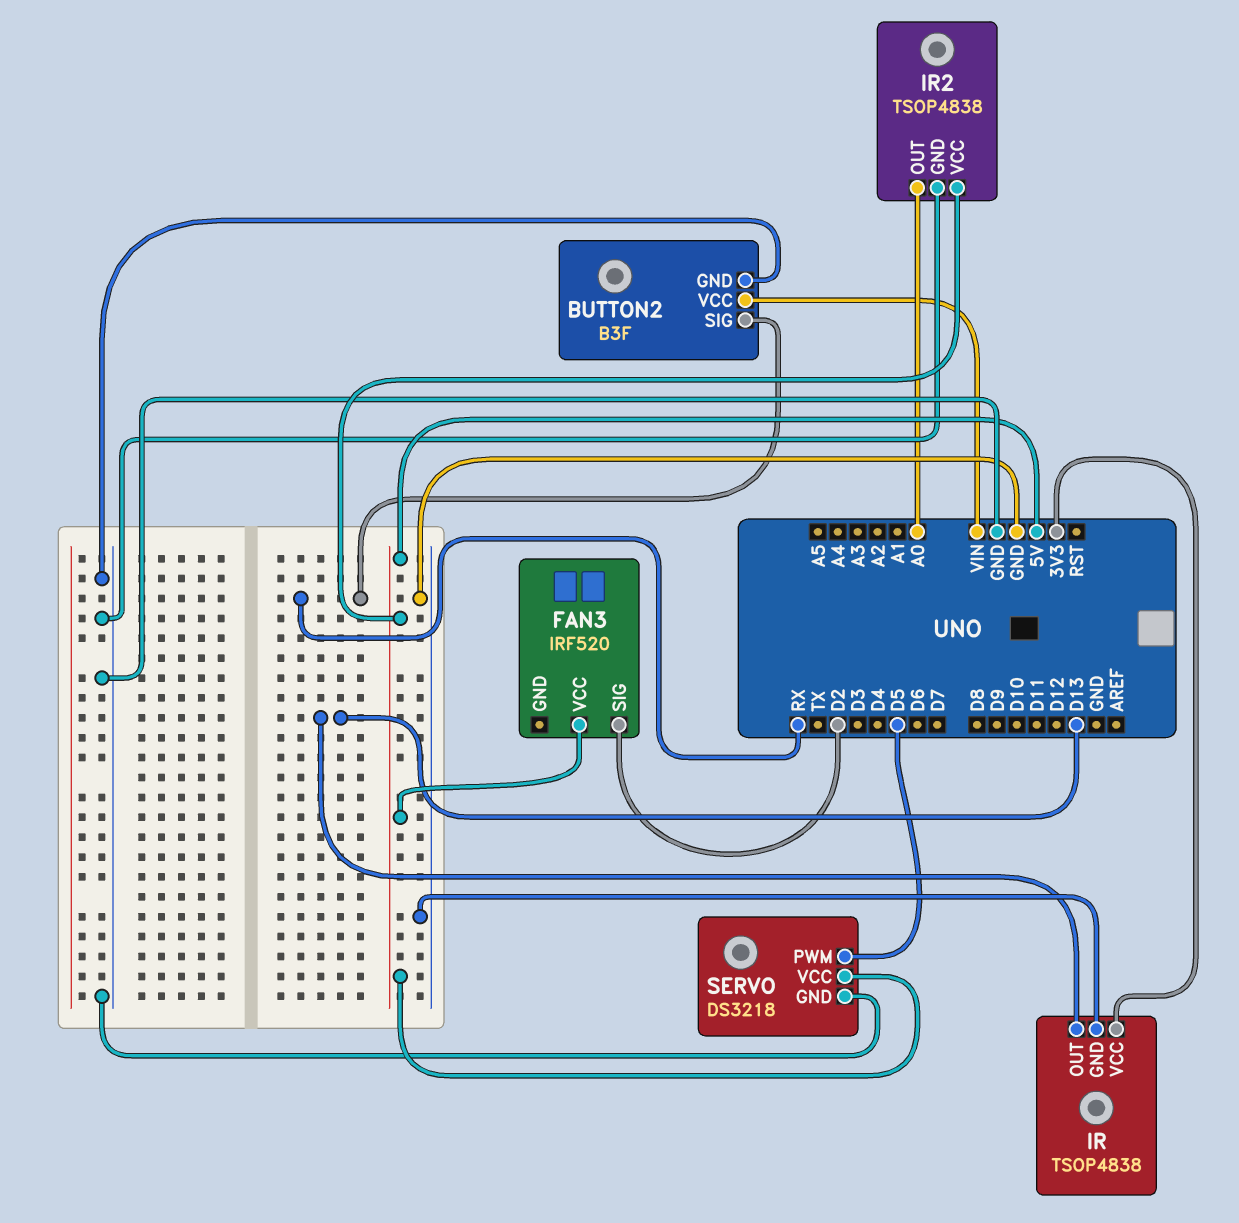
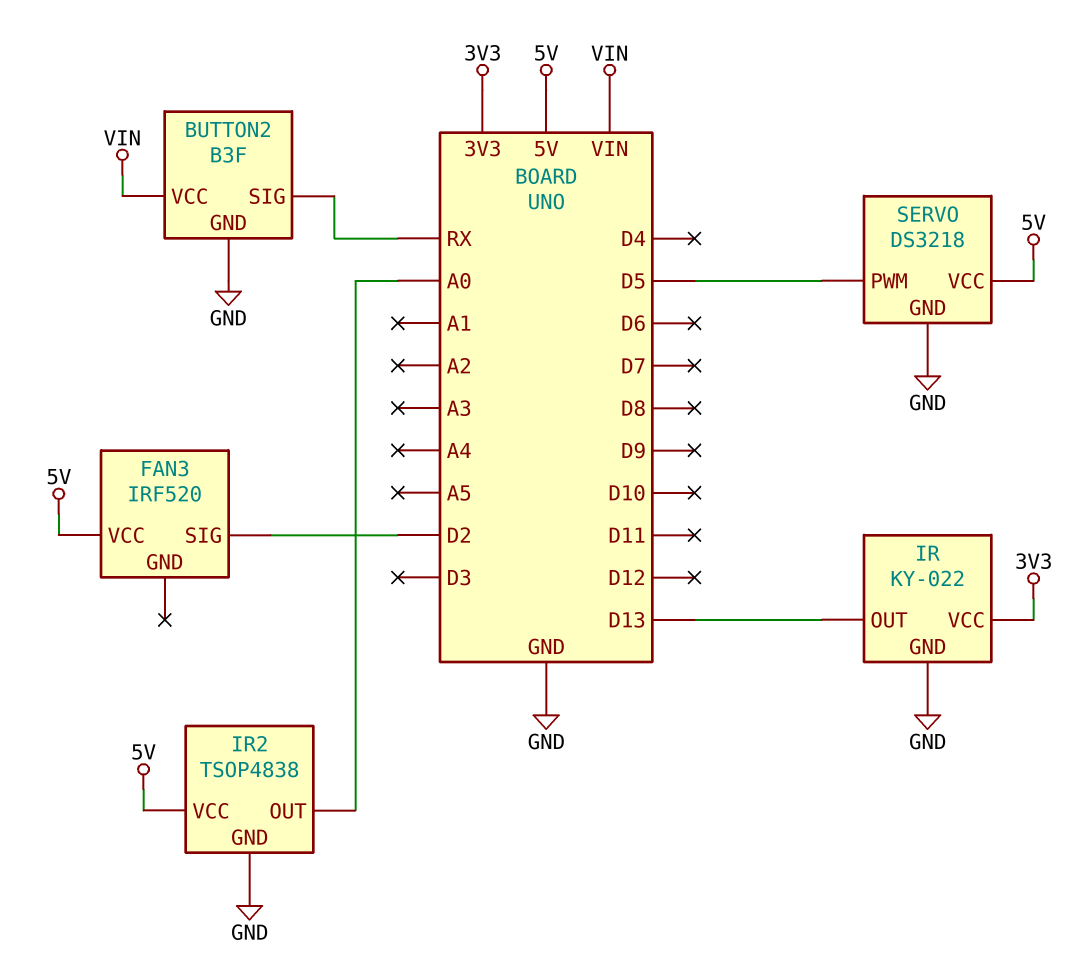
IR: TSOP4838 -> KY-022

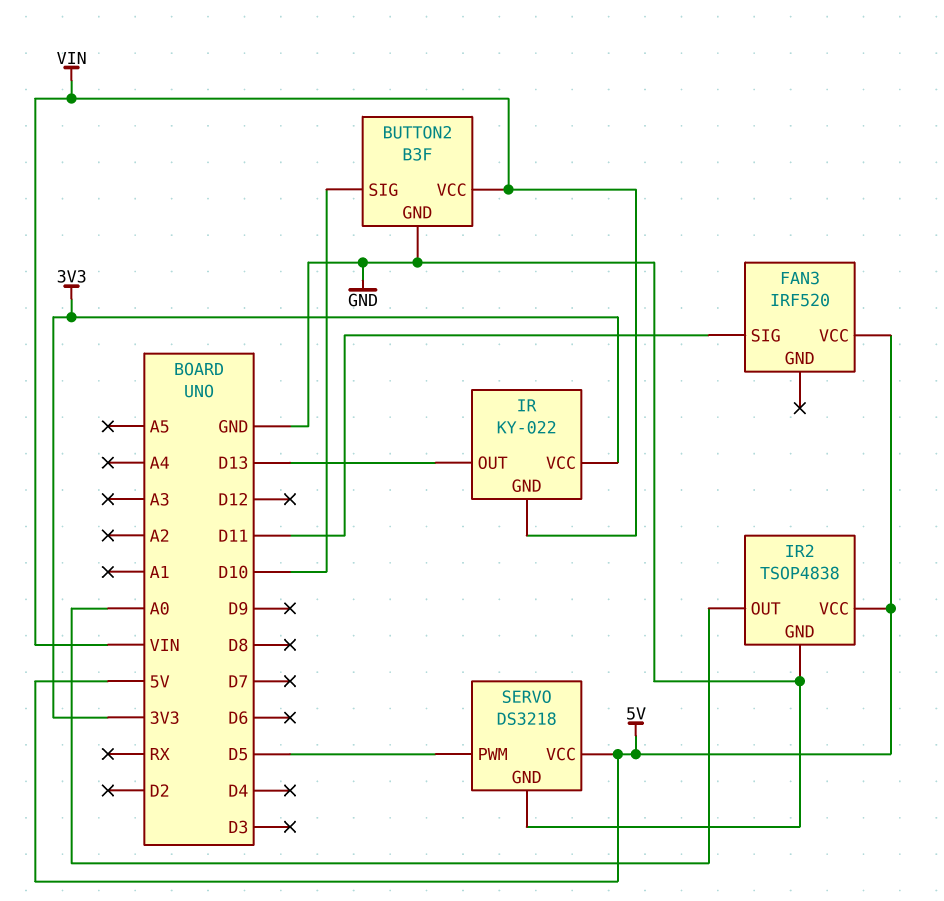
BUTTON2 pin SIG: RX -> D10
FAN3 pin SIG: D2 -> D11
IR pin GND: GND -> VIN

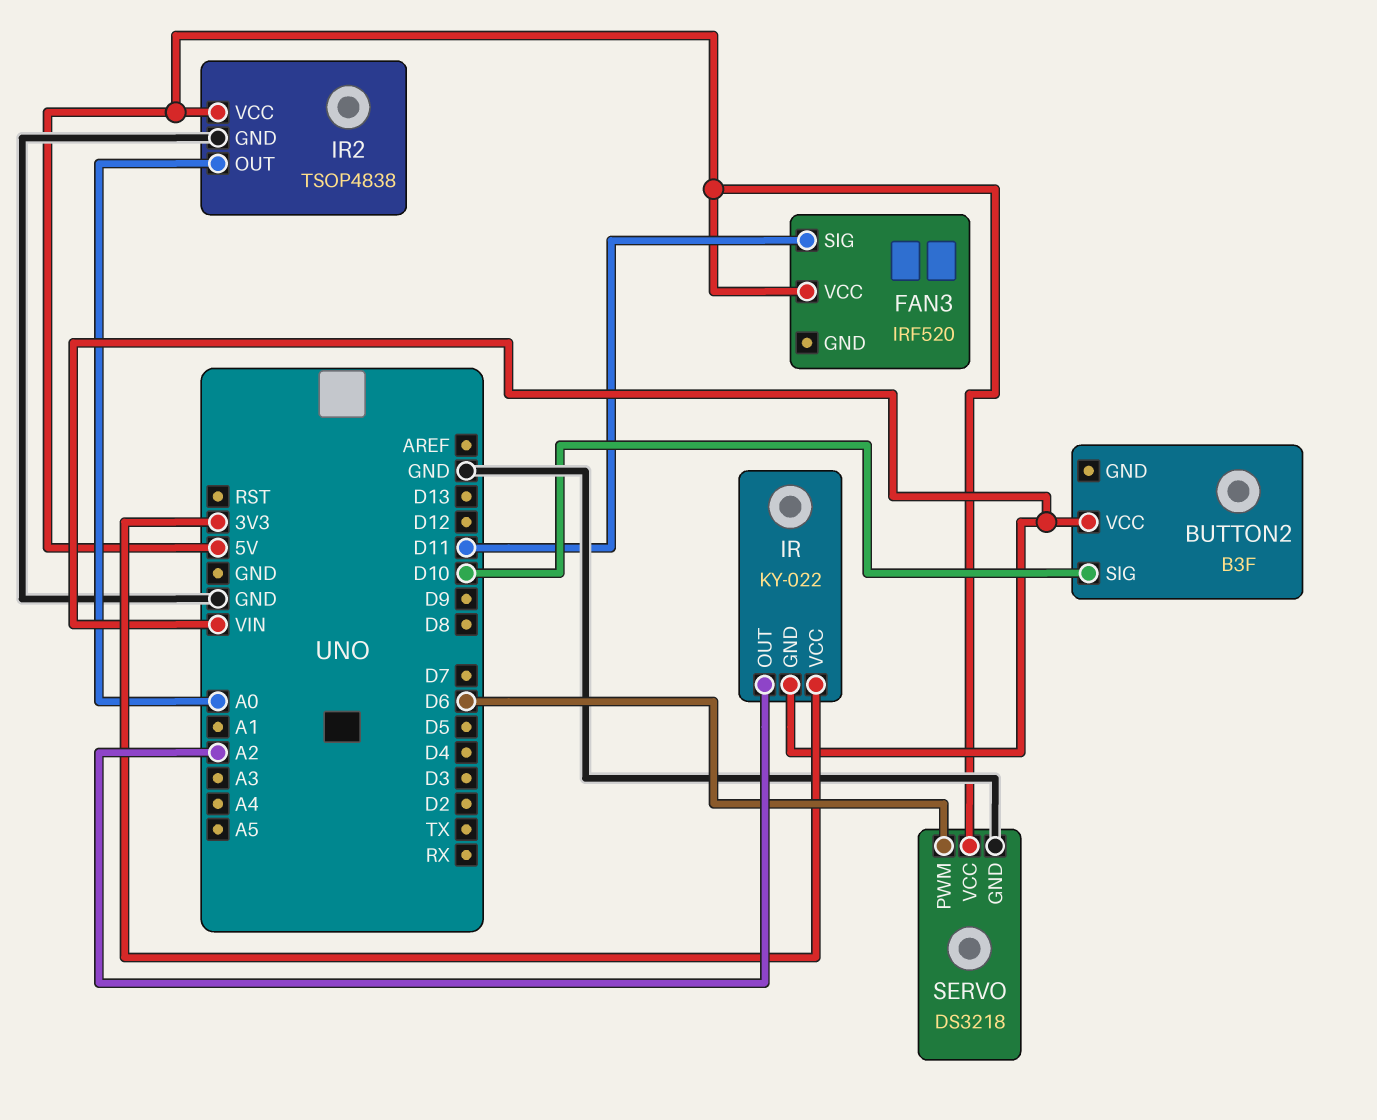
BUTTON2 pin GND: GND -> none
IR pin OUT: D13 -> A2
SERVO pin PWM: D5 -> D6

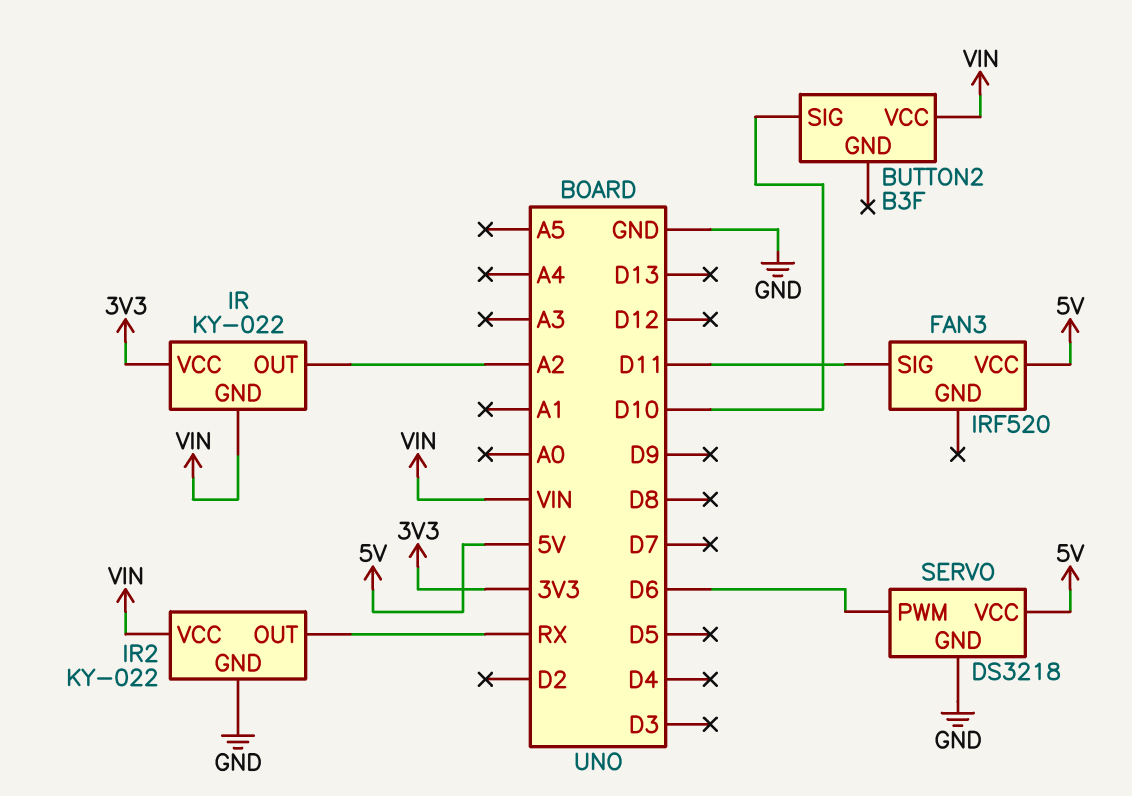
IR2: TSOP4838 -> KY-022
IR2 pin OUT: A0 -> RX
IR2 pin VCC: 5V -> VIN

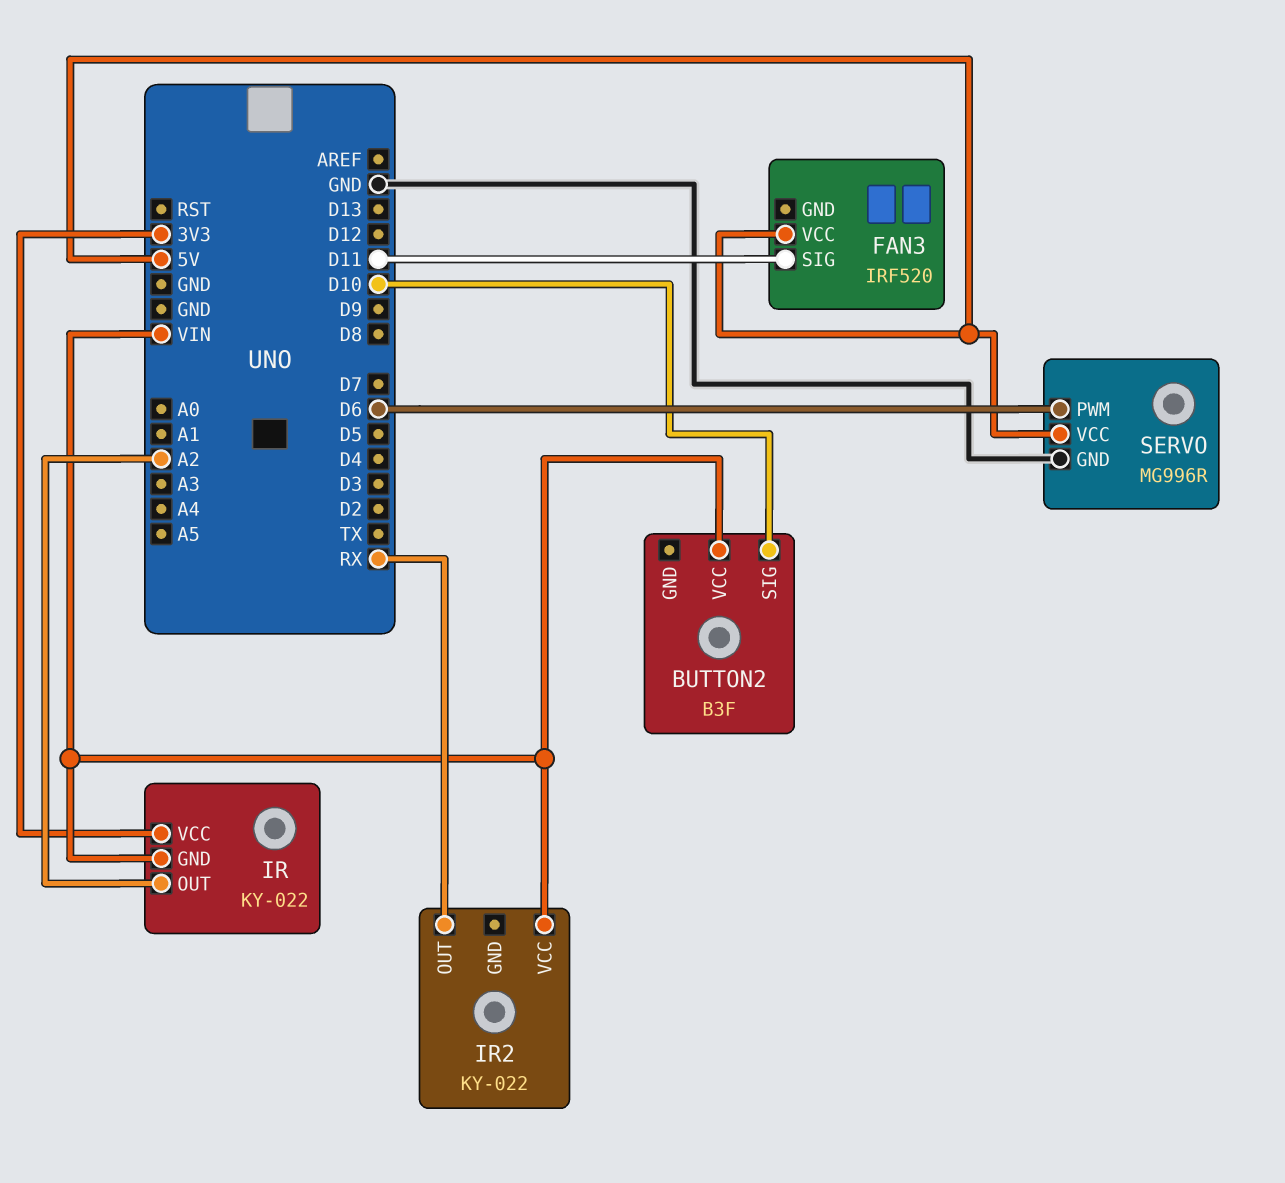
IR2 pin GND: GND -> none
SERVO: DS3218 -> MG996R

